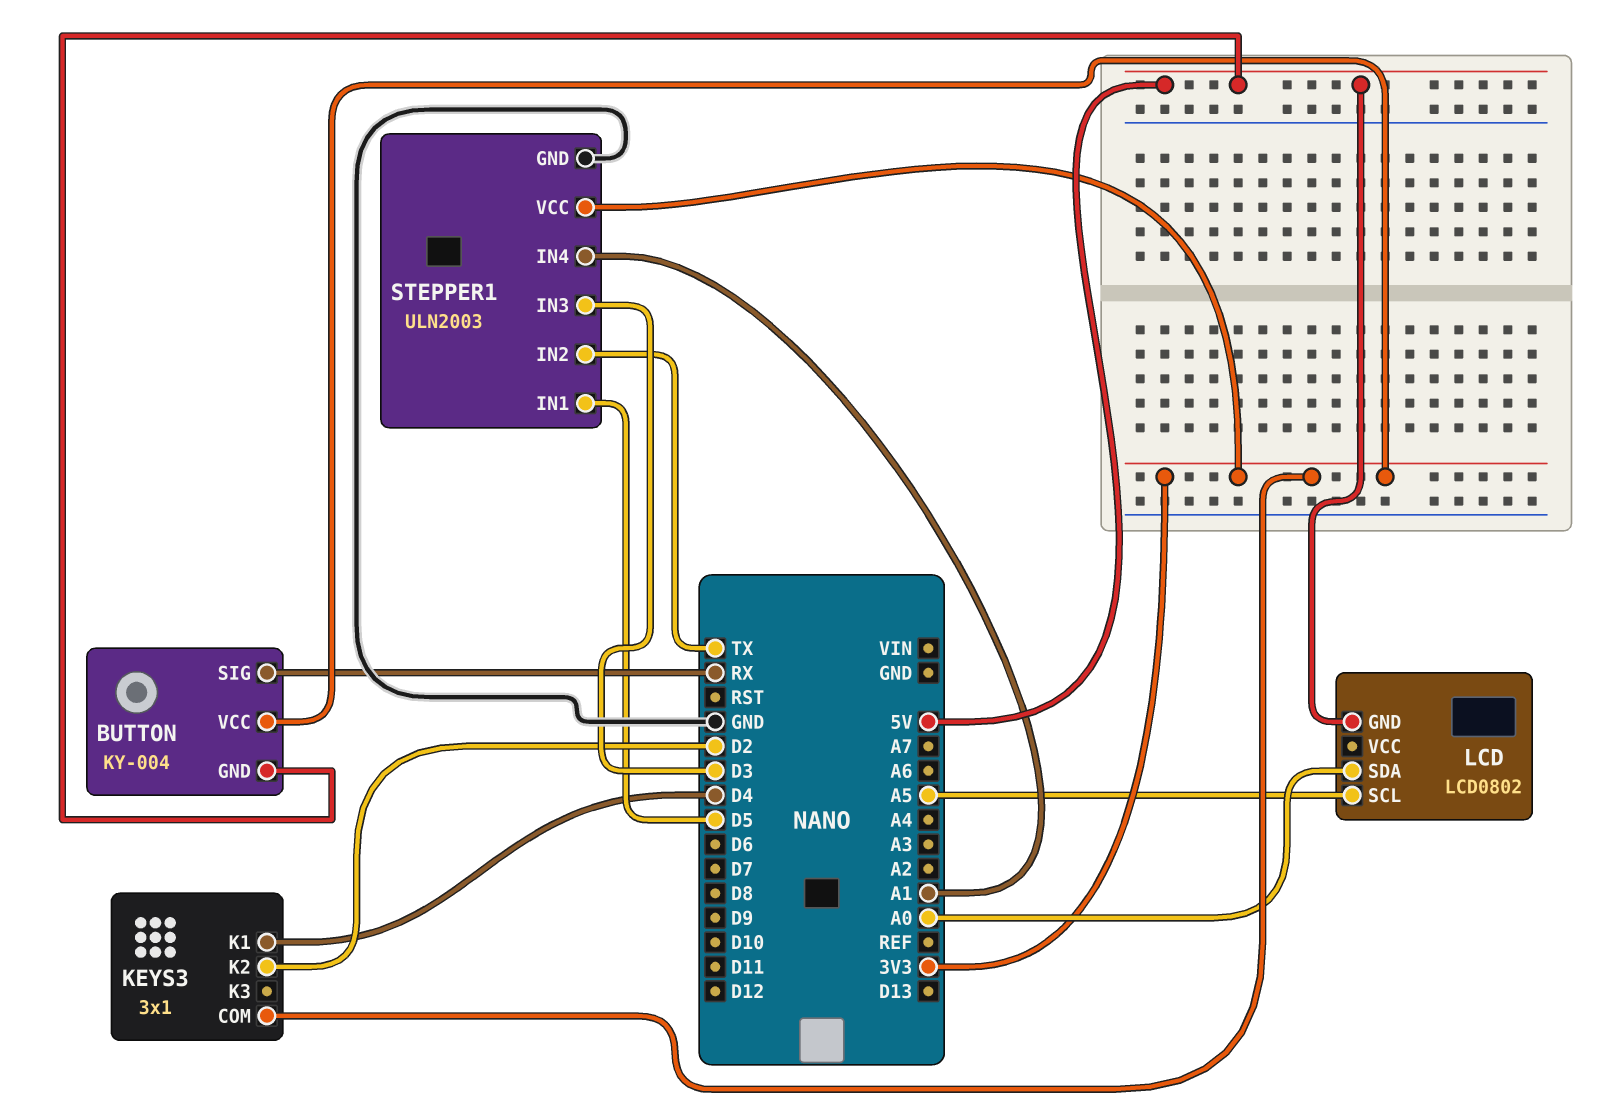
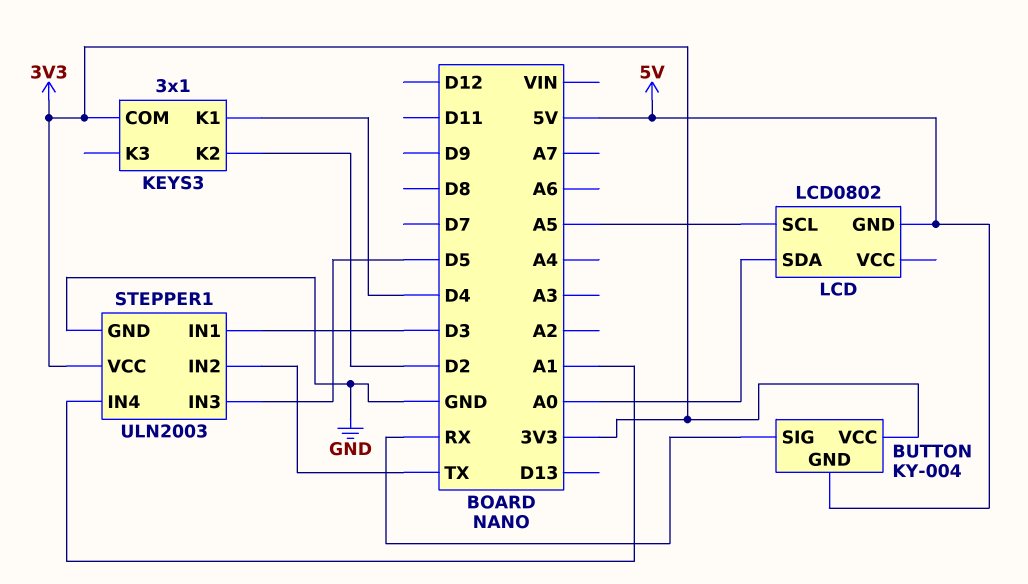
STEPPER1 pin IN1: D5 -> D3
STEPPER1 pin IN3: D3 -> D5

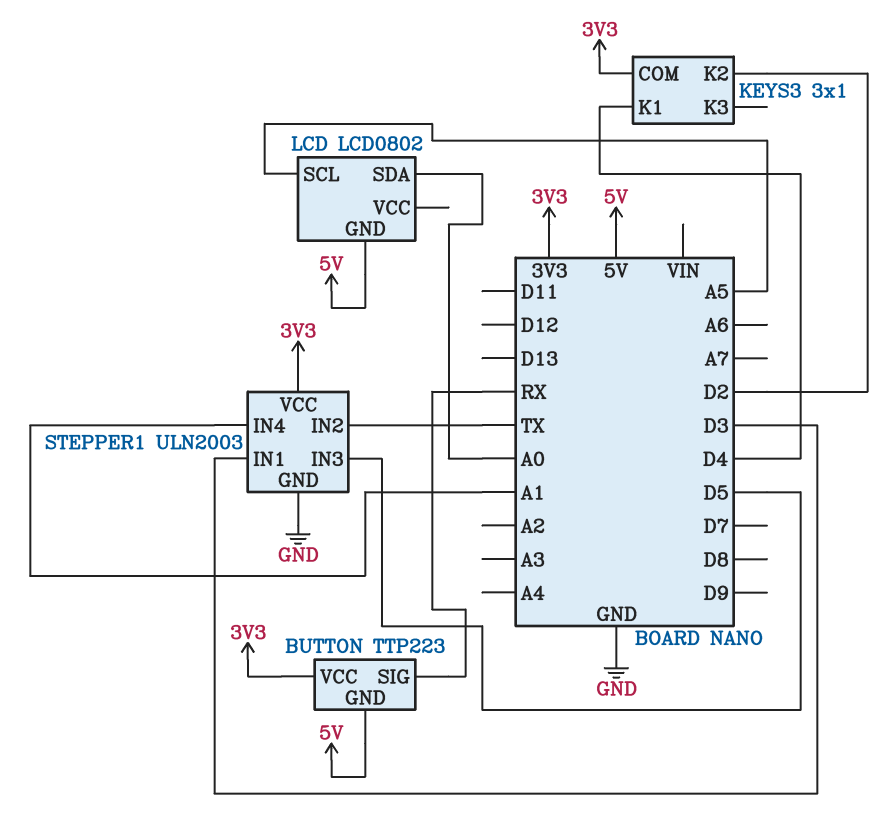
BUTTON: KY-004 -> TTP223

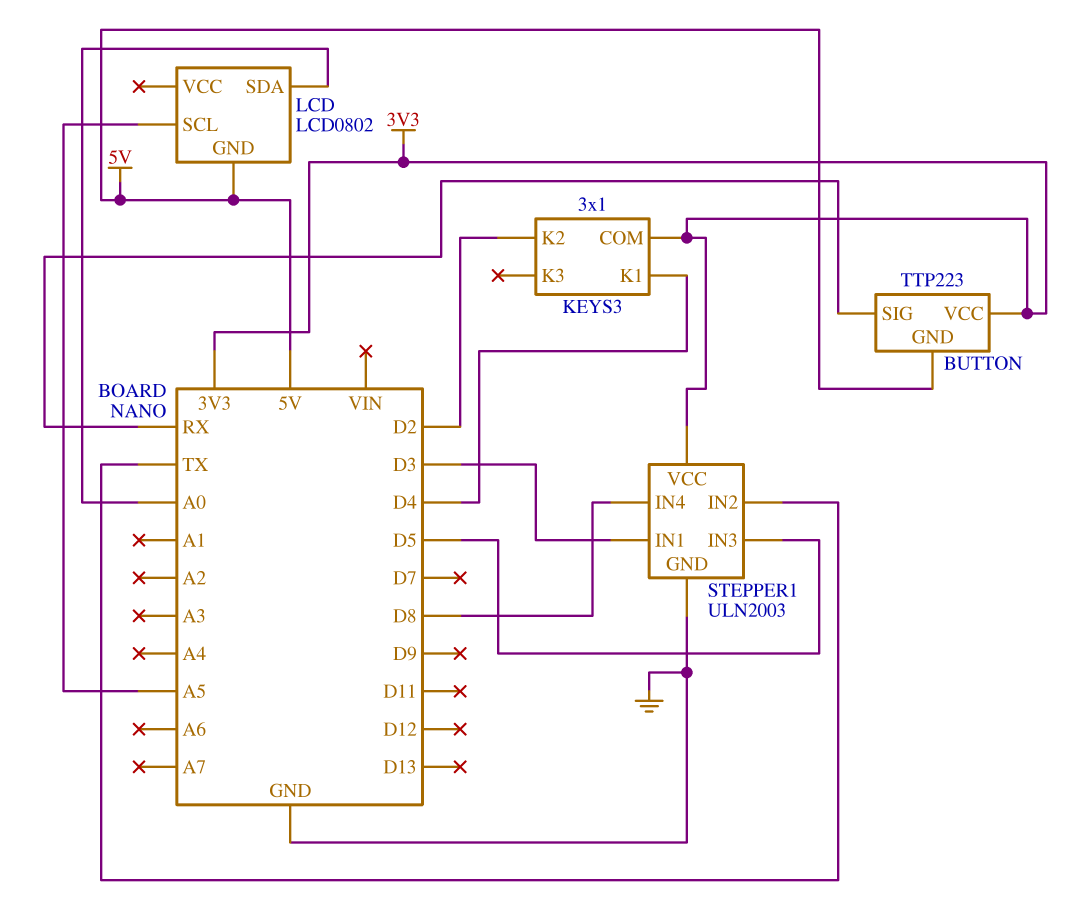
STEPPER1 pin IN4: A1 -> D8

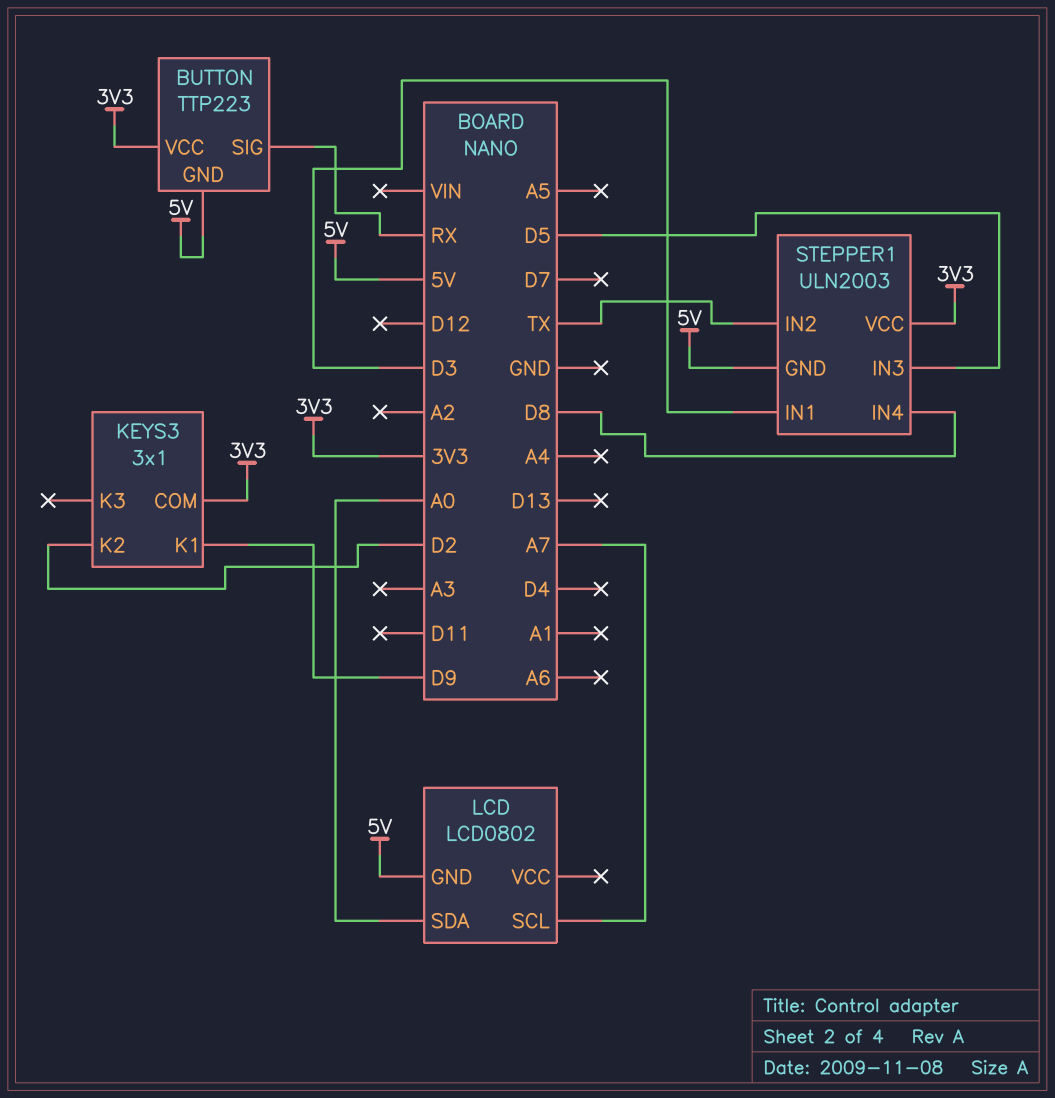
KEYS3 pin K1: D4 -> D9
LCD pin SCL: A5 -> A7
STEPPER1 pin GND: GND -> 5V

